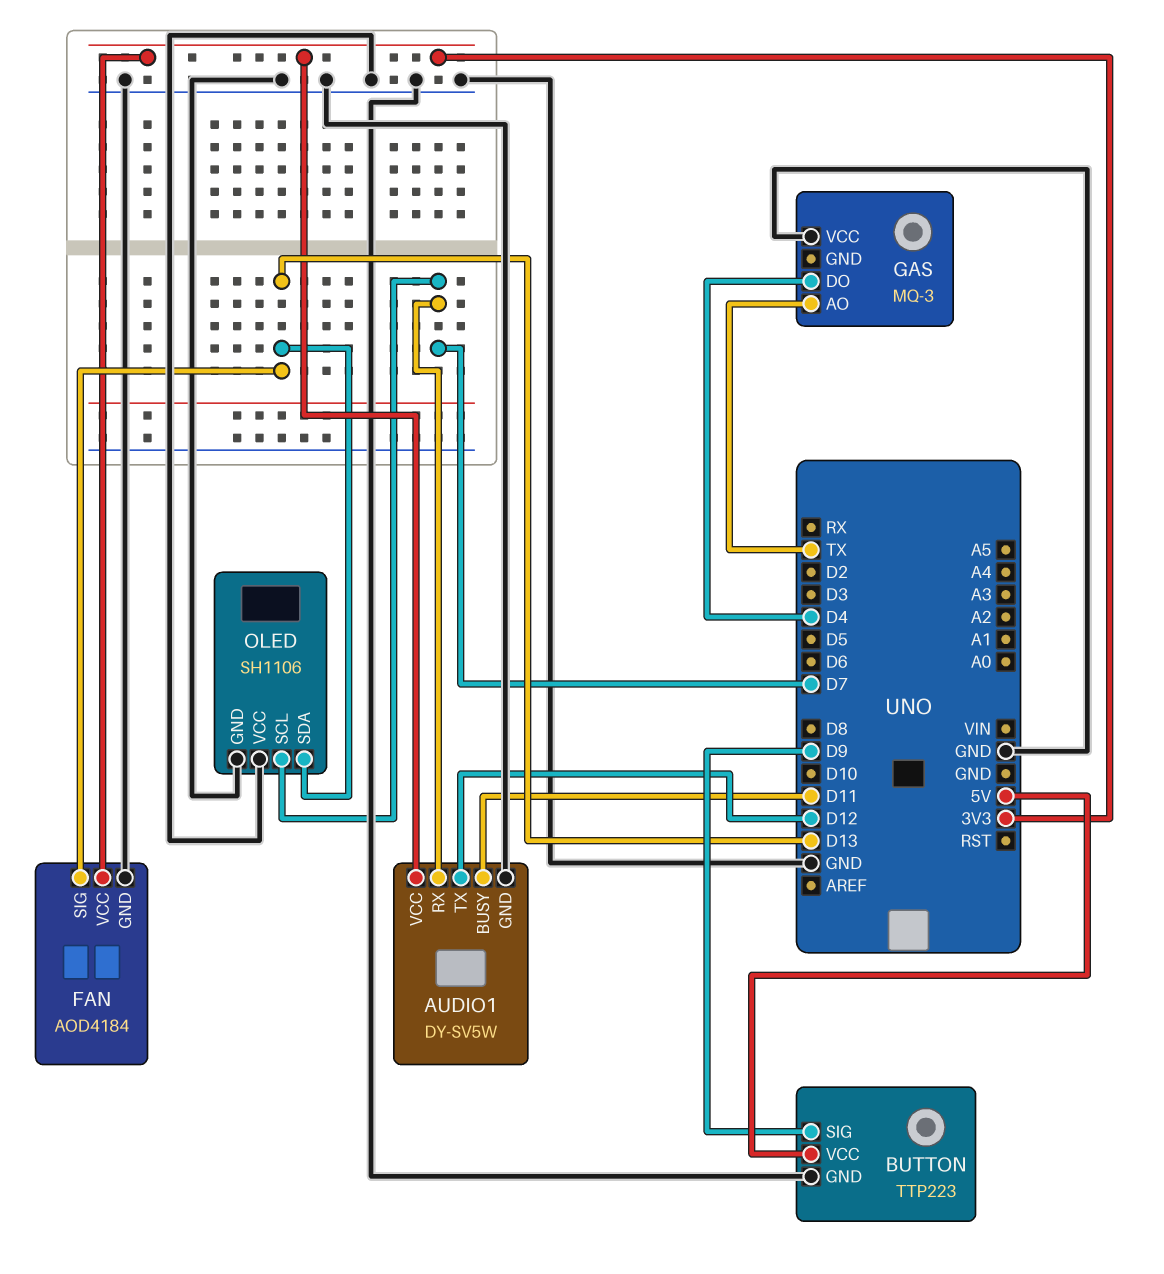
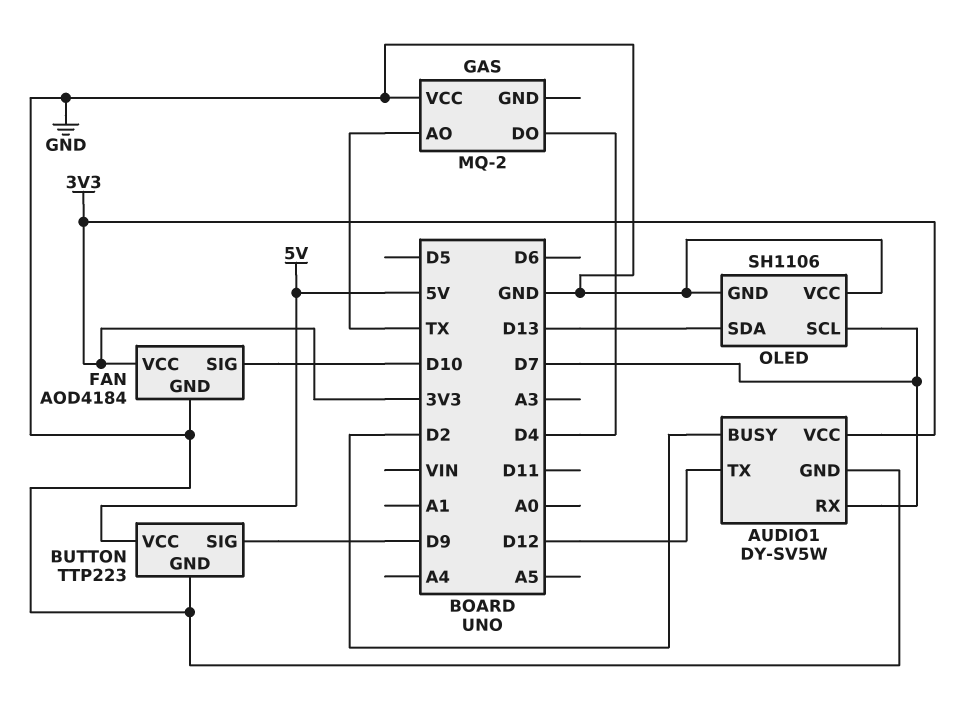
AUDIO1 pin BUSY: D11 -> D2
FAN pin SIG: D13 -> D10
GAS: MQ-3 -> MQ-2

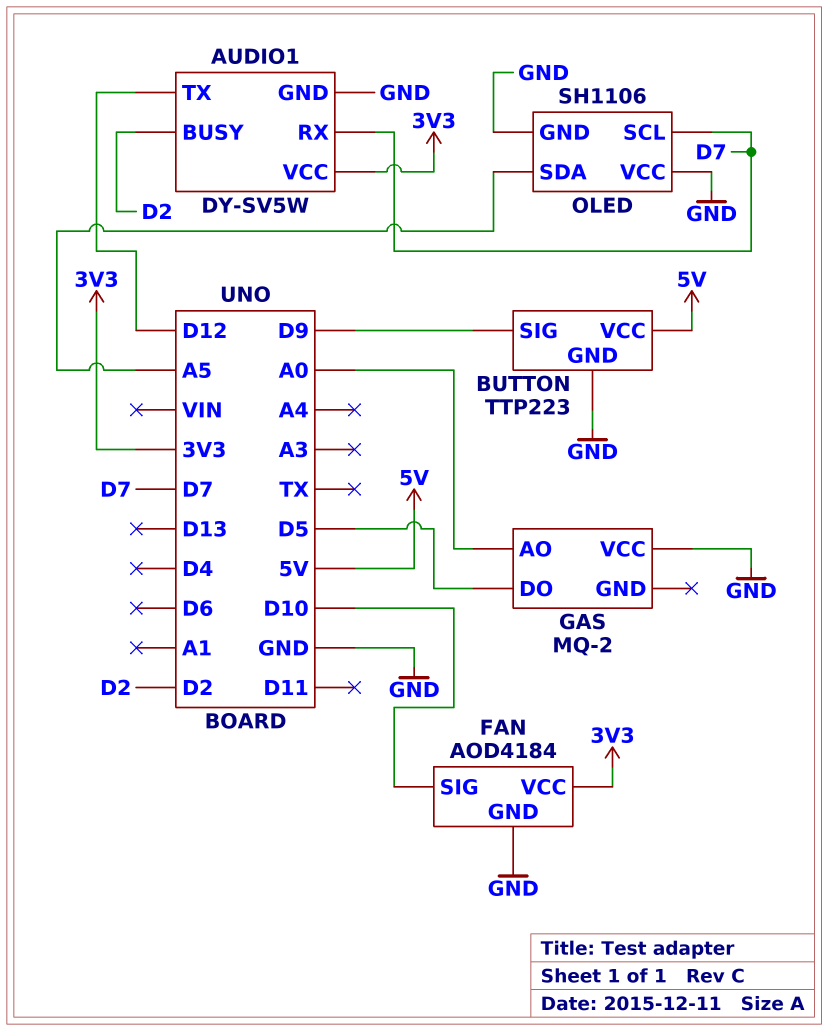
GAS pin AO: TX -> A0
GAS pin DO: D4 -> D5
OLED pin SDA: D13 -> A5

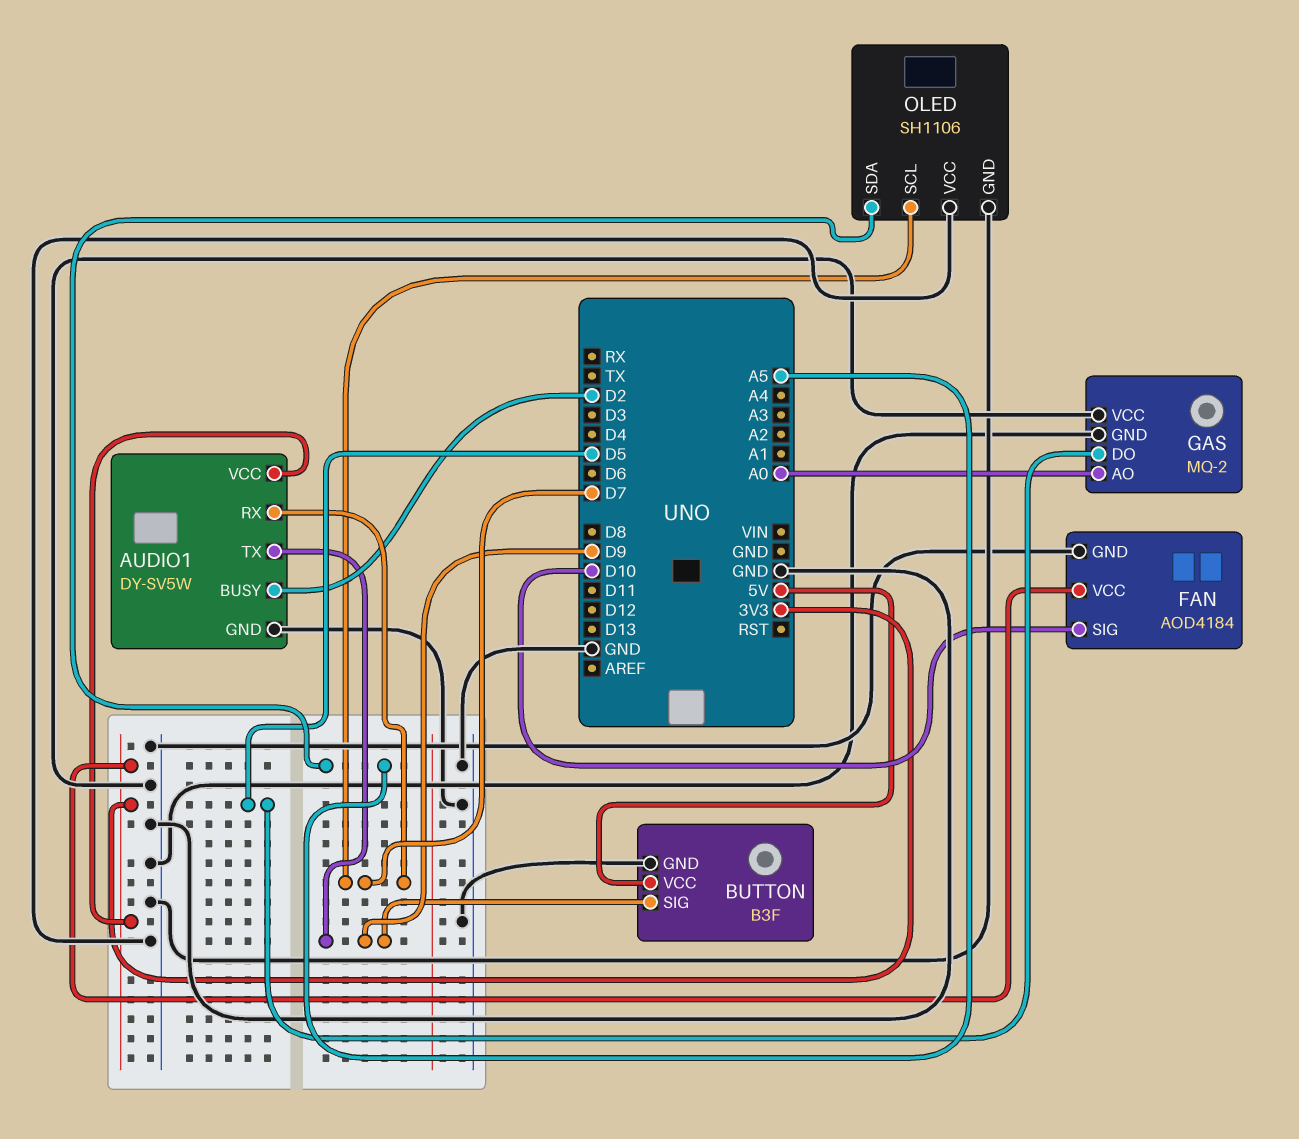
AUDIO1 pin TX: D12 -> D9
BUTTON: TTP223 -> B3F
GAS pin GND: none -> GND

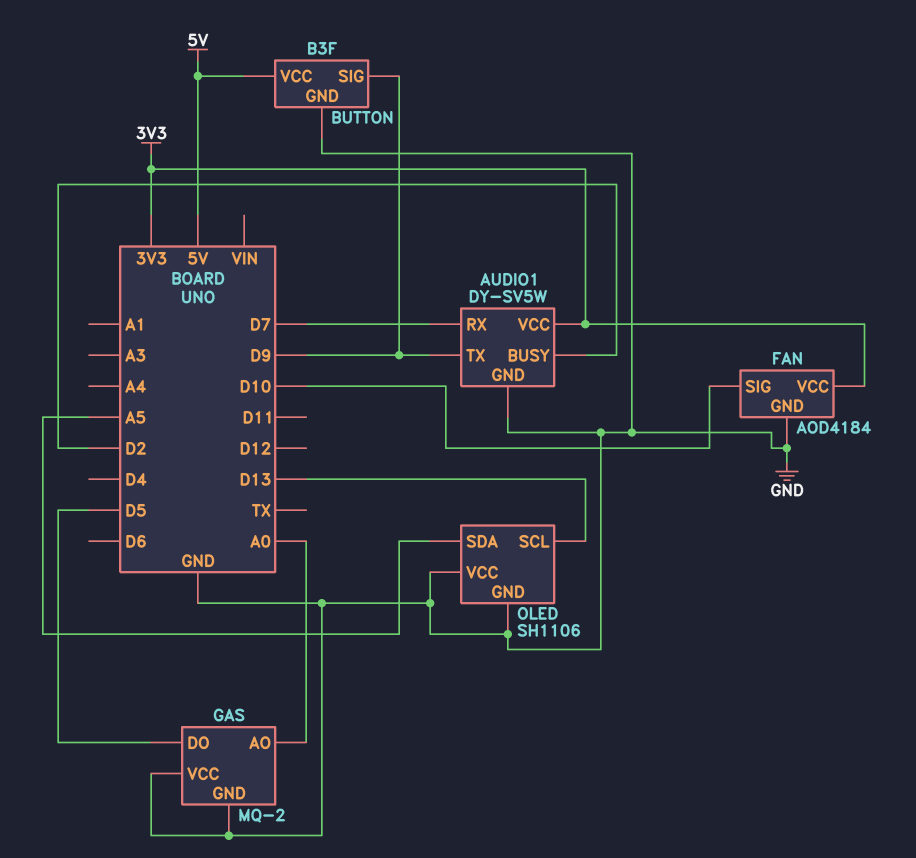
OLED pin SCL: D7 -> D13

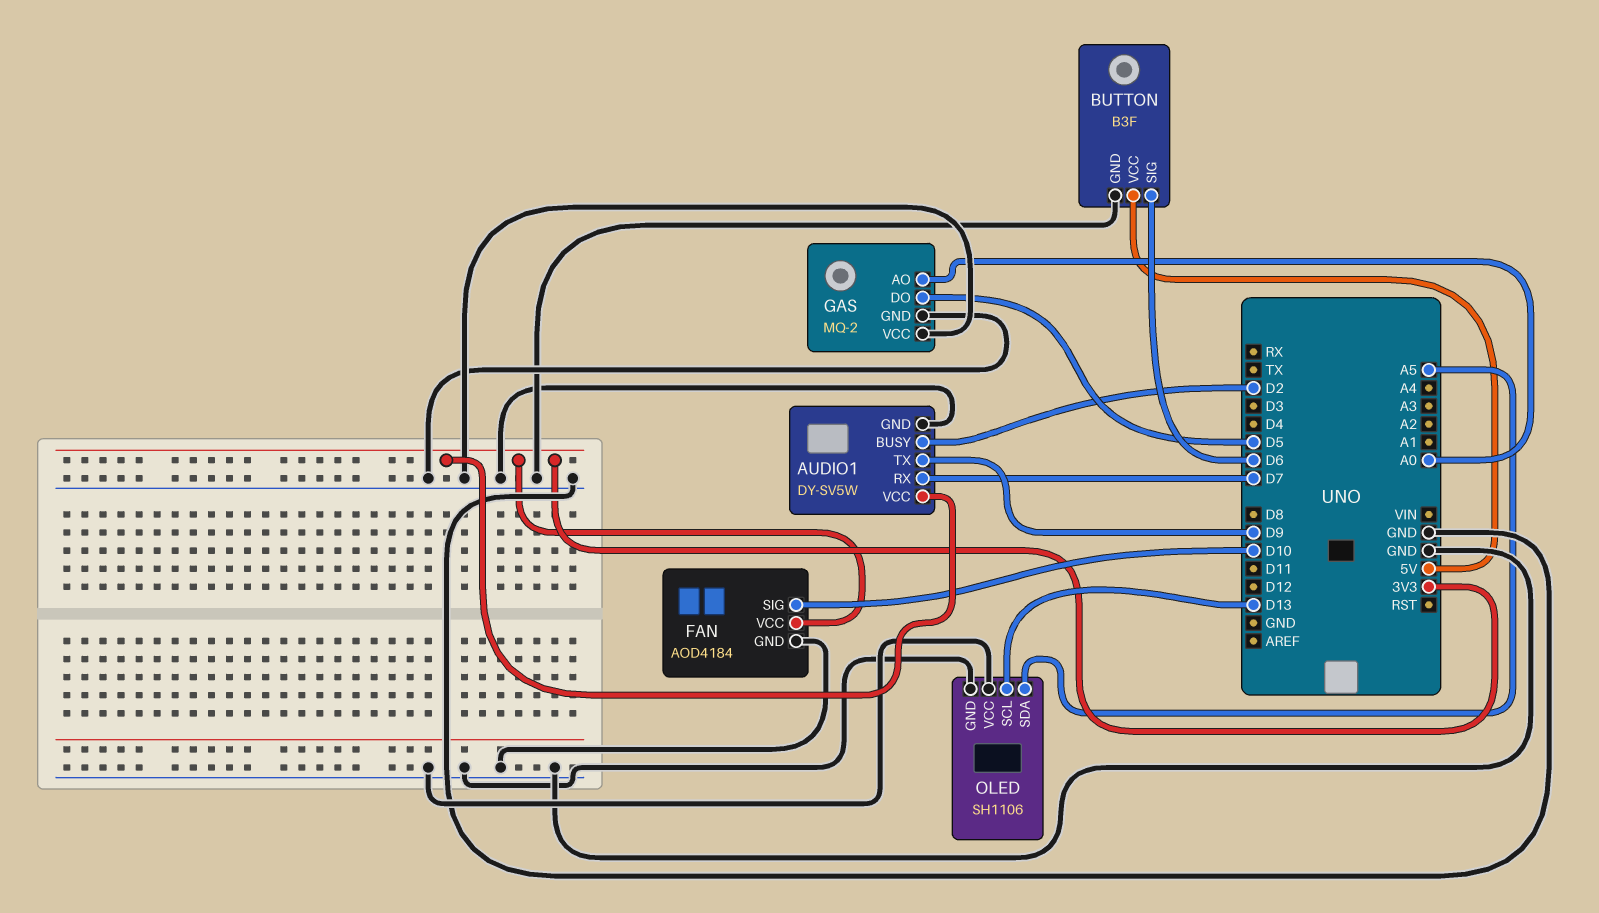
BUTTON pin SIG: D9 -> D6

